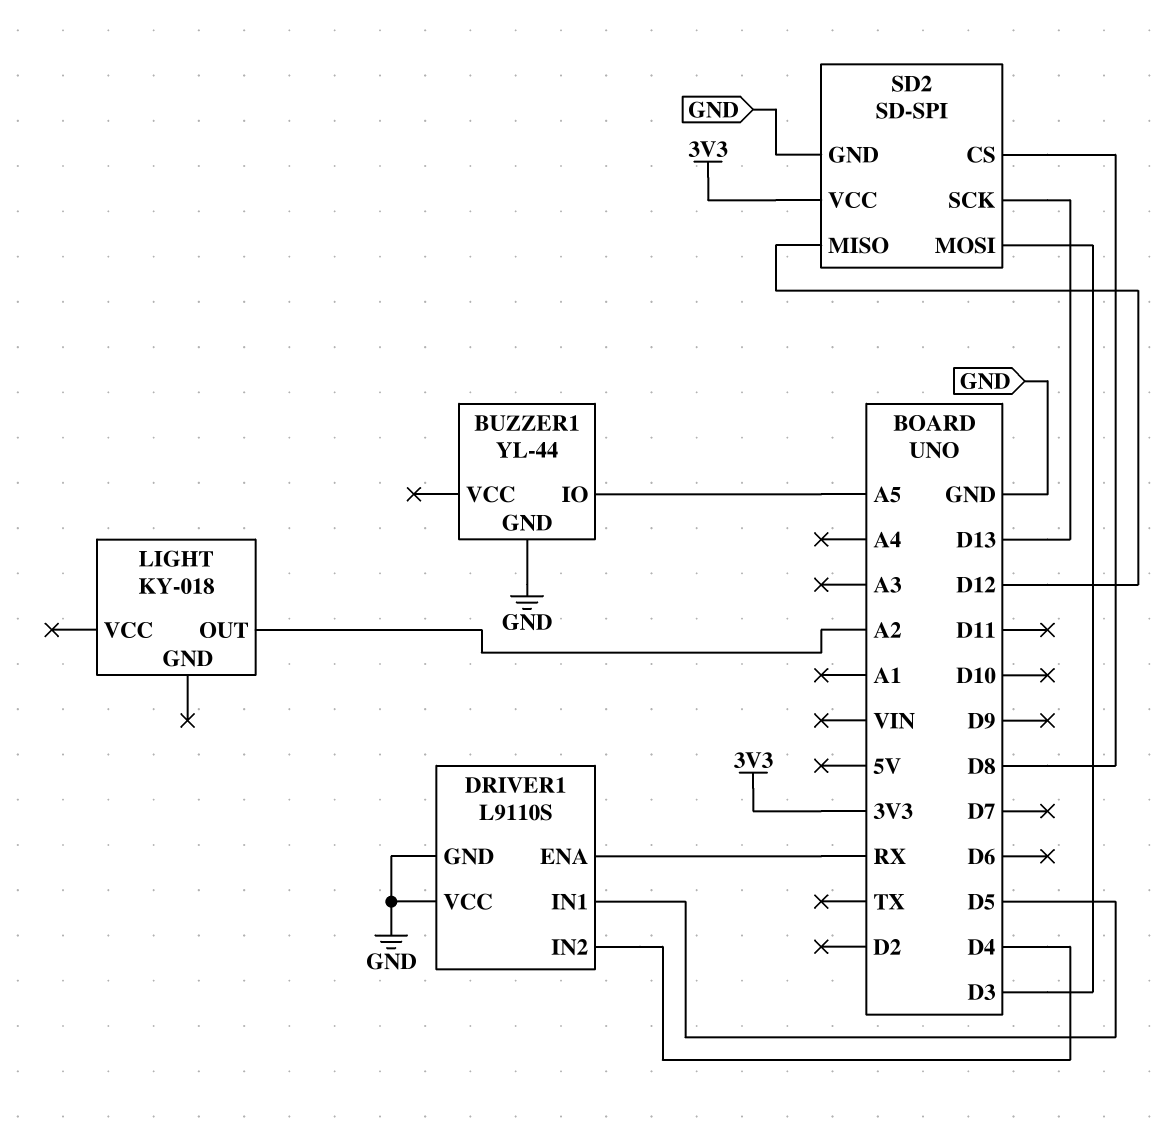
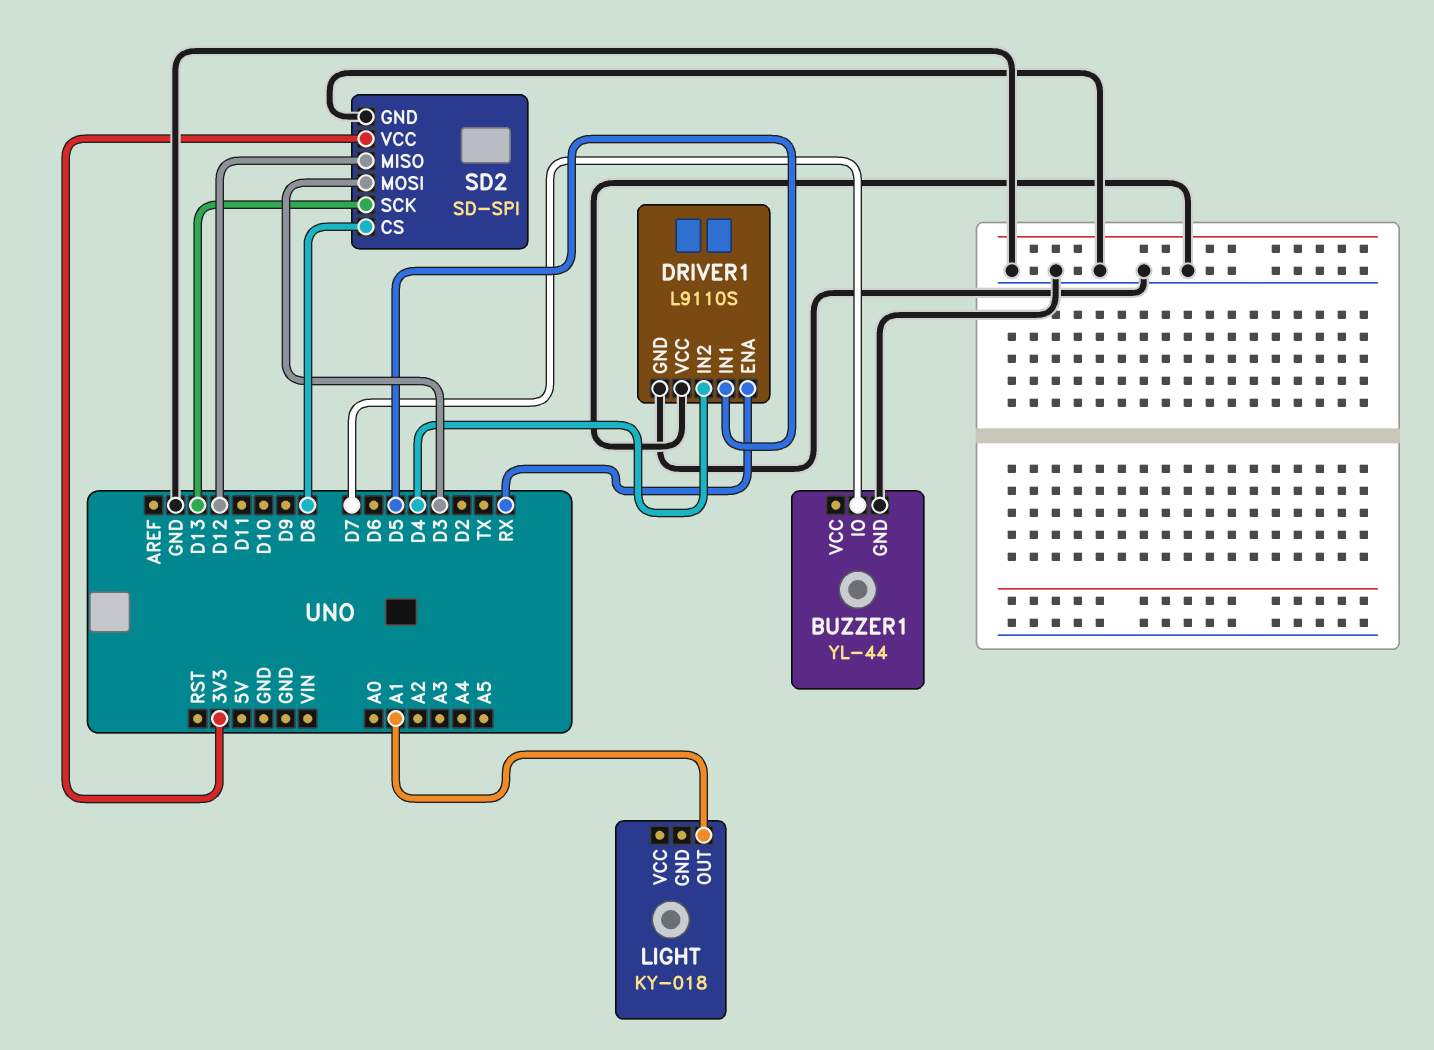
BUZZER1 pin IO: A5 -> D7
LIGHT pin OUT: A2 -> A1

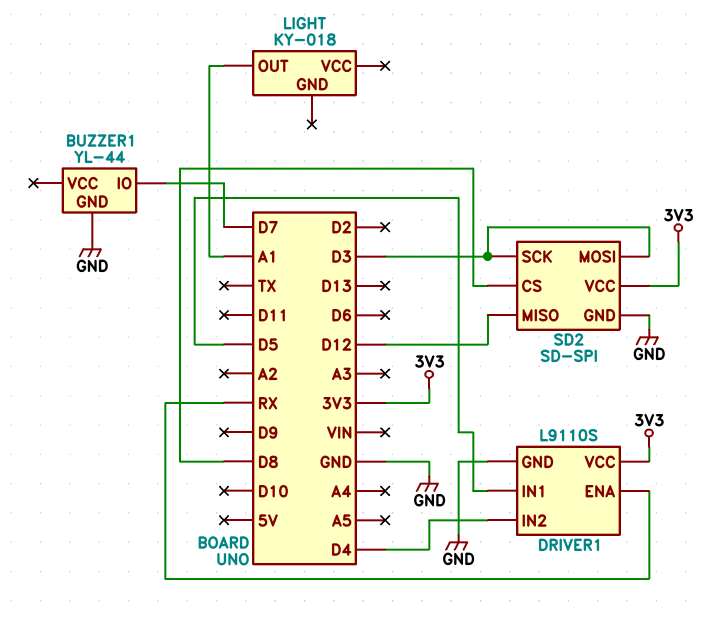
DRIVER1 pin VCC: GND -> 3V3
SD2 pin SCK: D13 -> D3

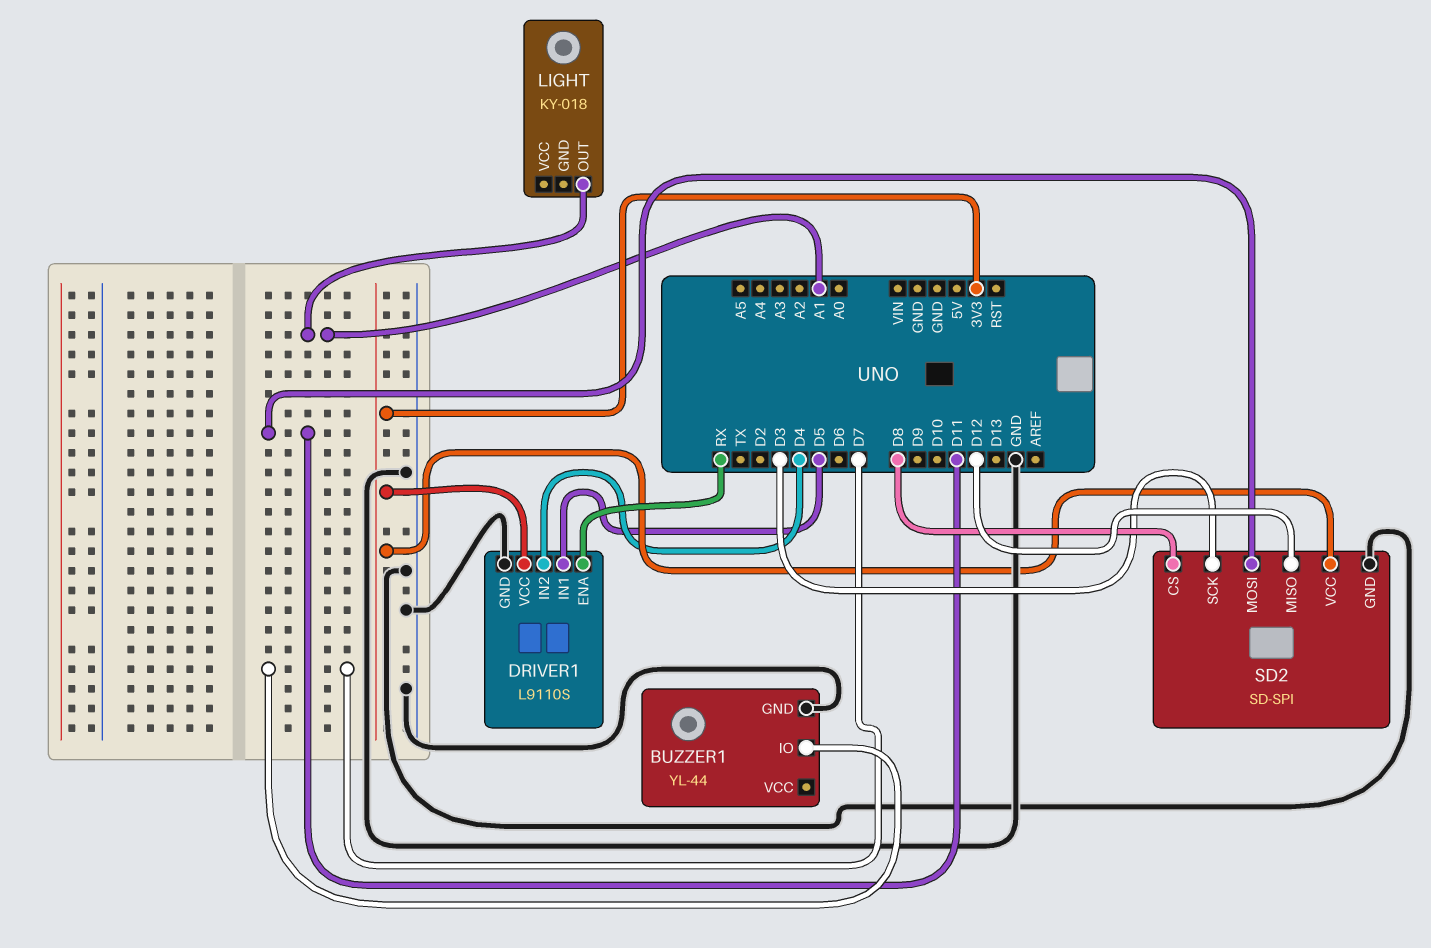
SD2 pin MOSI: D3 -> D11

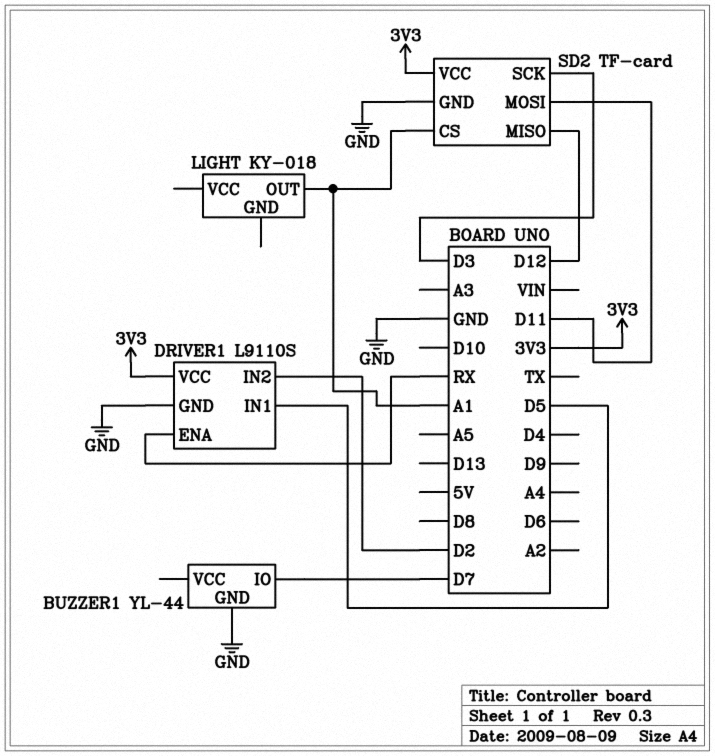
DRIVER1 pin IN2: D4 -> D2
SD2: SD-SPI -> TF-card
SD2 pin CS: D8 -> A1

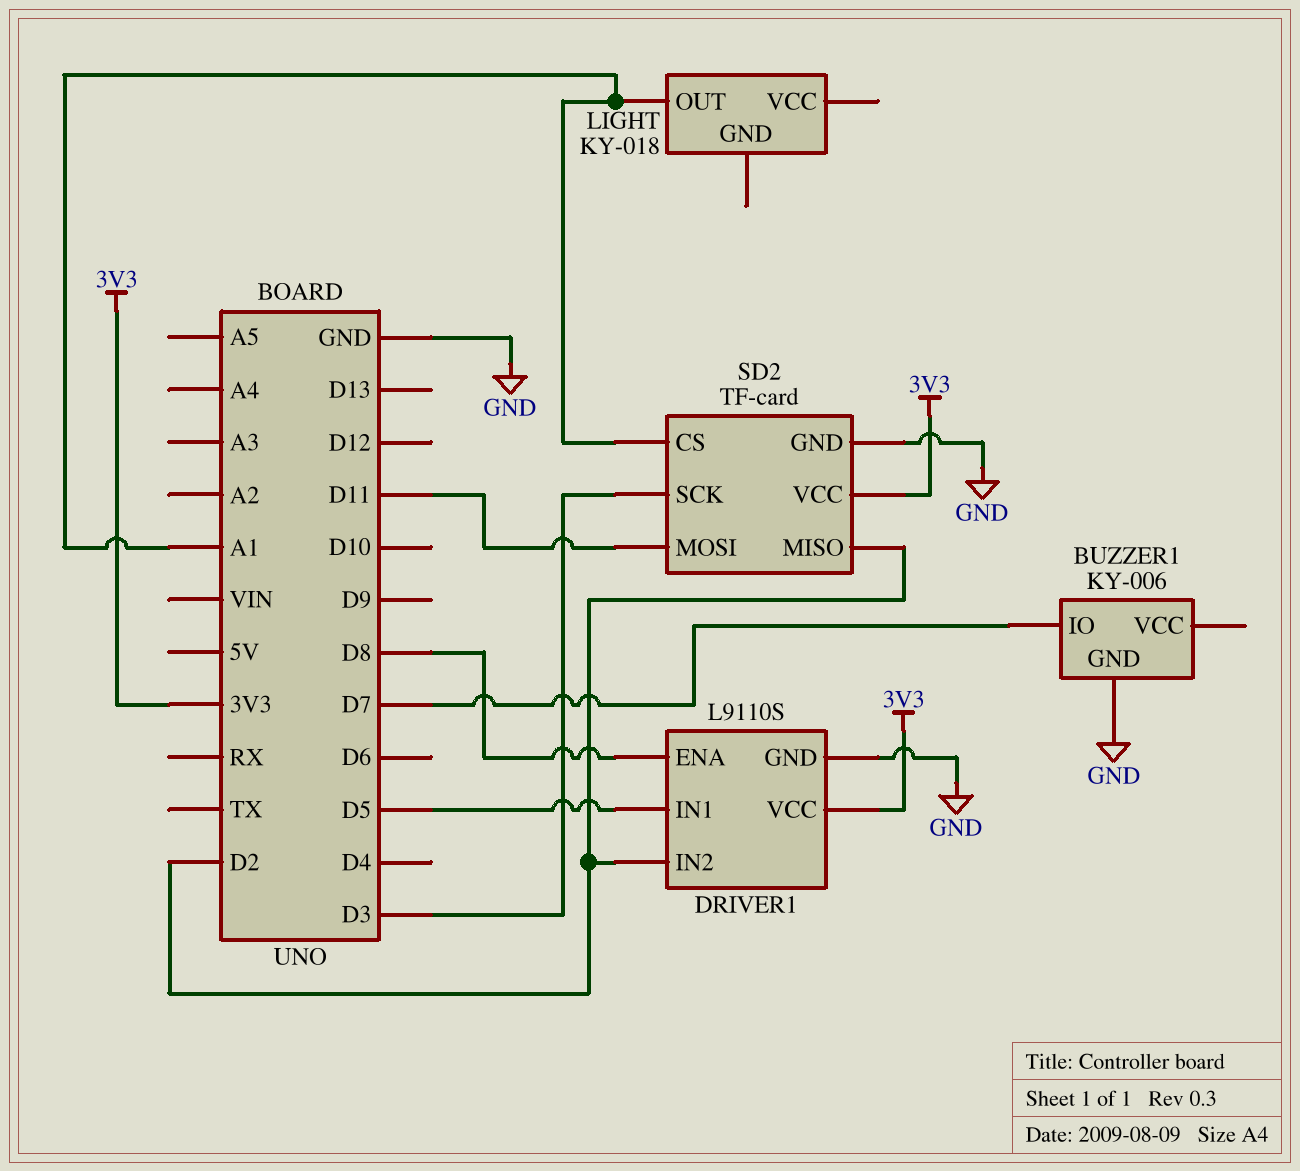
BUZZER1: YL-44 -> KY-006
DRIVER1 pin ENA: RX -> D8
SD2 pin MISO: D12 -> D2

